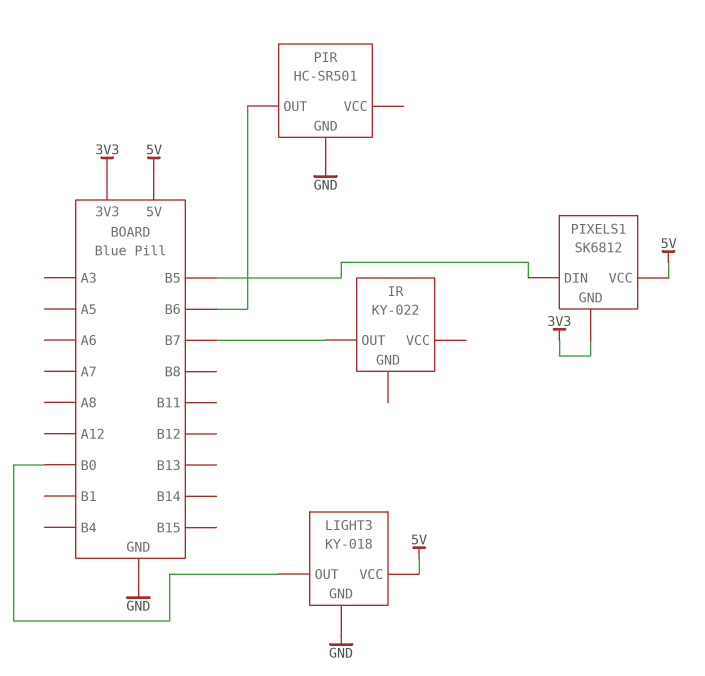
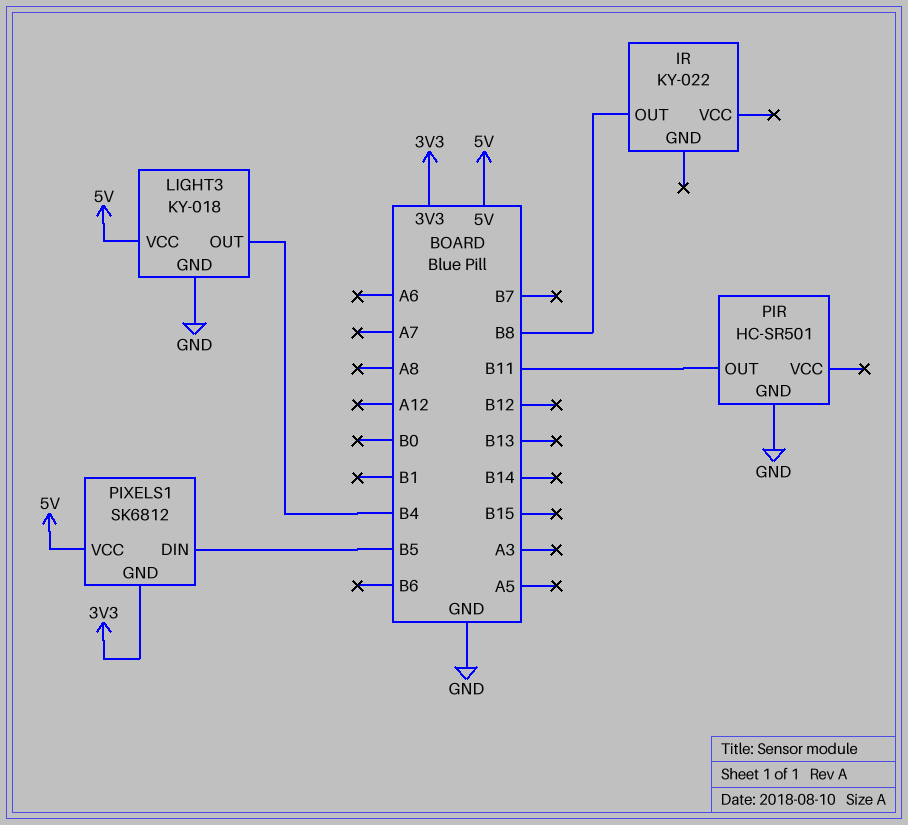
IR pin OUT: B7 -> B8
LIGHT3 pin OUT: B0 -> B4
PIR pin OUT: B6 -> B11

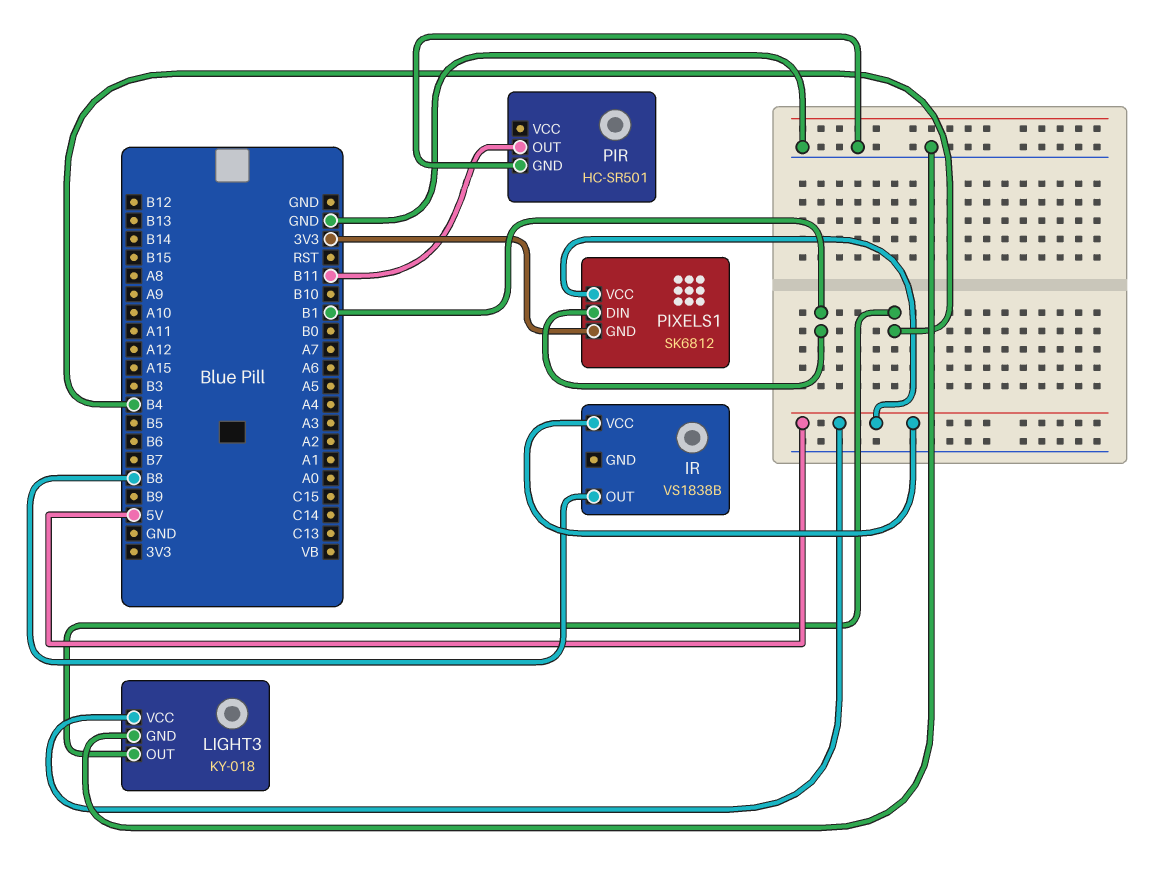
IR: KY-022 -> VS1838B
IR pin VCC: none -> 5V
PIXELS1 pin DIN: B5 -> B1

